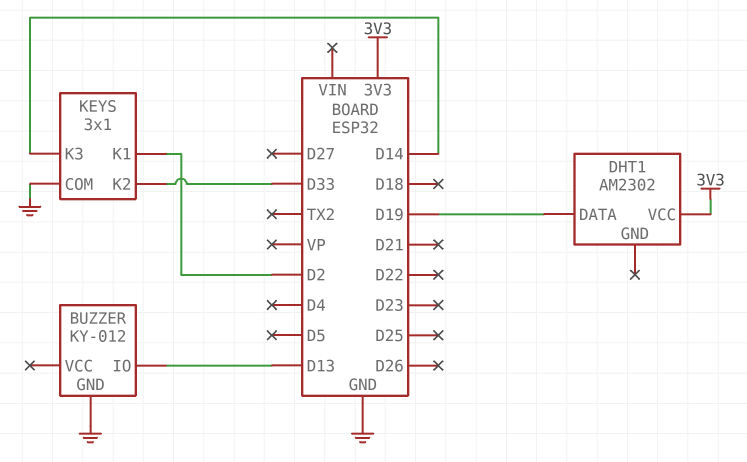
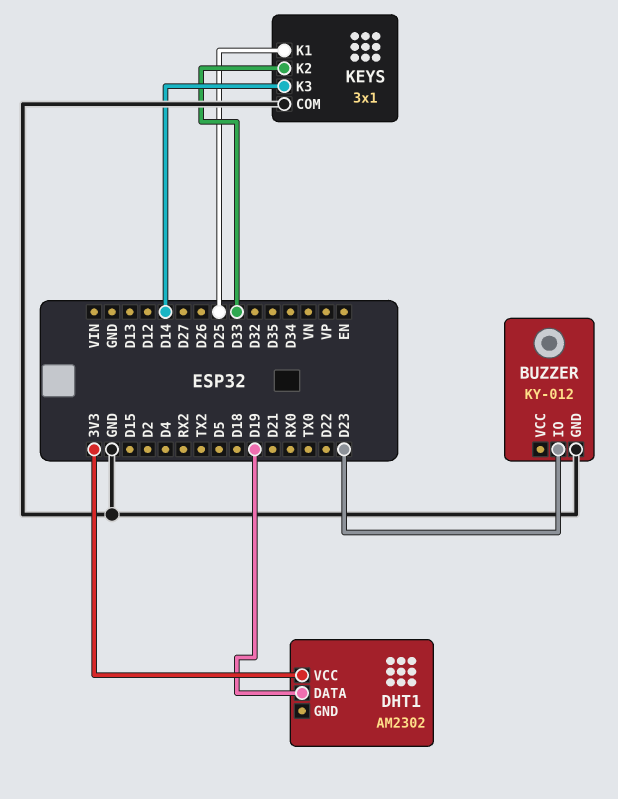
BUZZER pin IO: D13 -> D23
KEYS pin K1: D2 -> D25

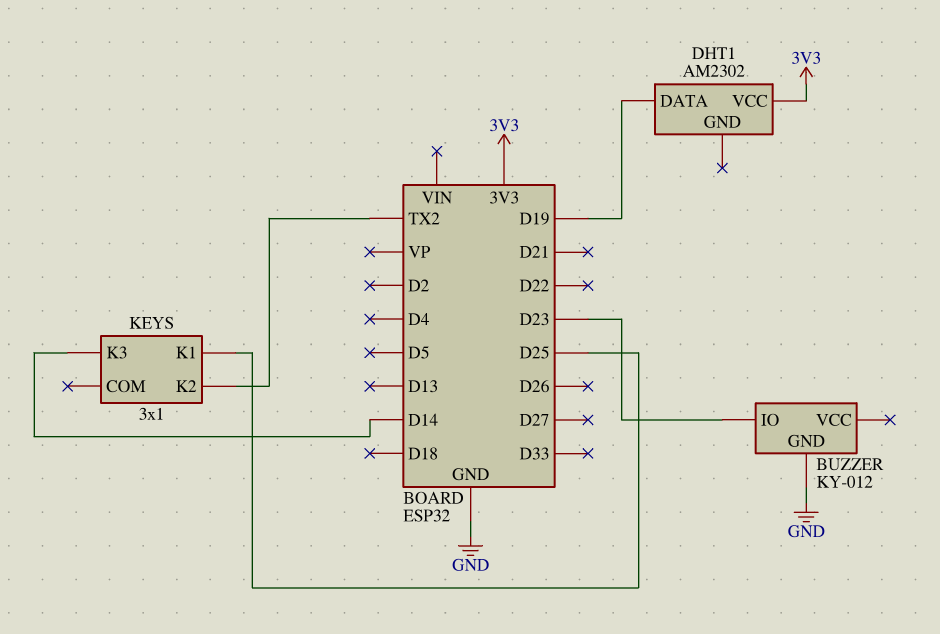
KEYS pin COM: GND -> none
KEYS pin K2: D33 -> TX2

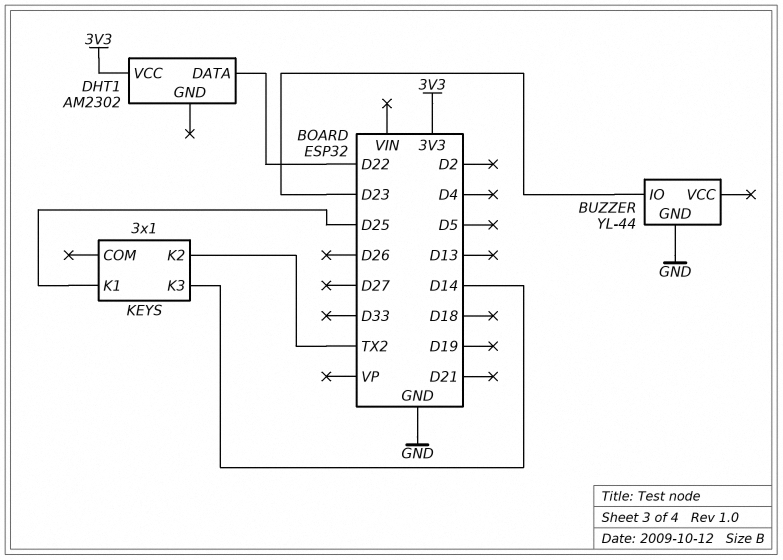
BUZZER: KY-012 -> YL-44
DHT1 pin DATA: D19 -> D22

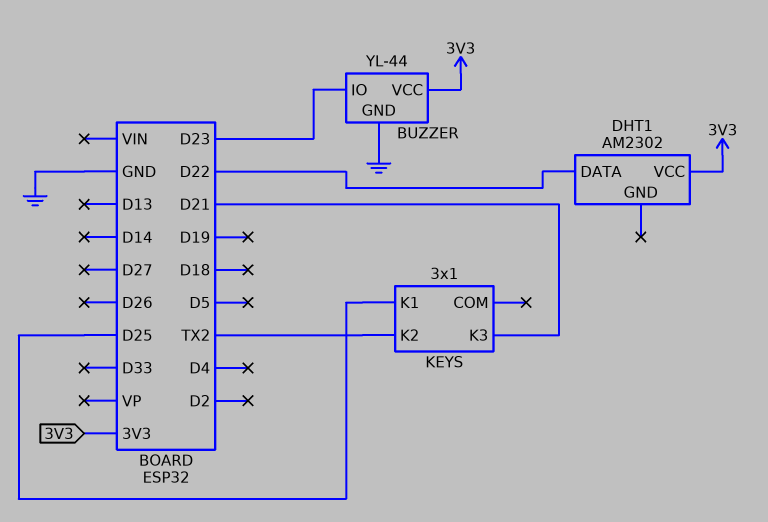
BUZZER pin VCC: none -> 3V3
KEYS pin K3: D14 -> D21

